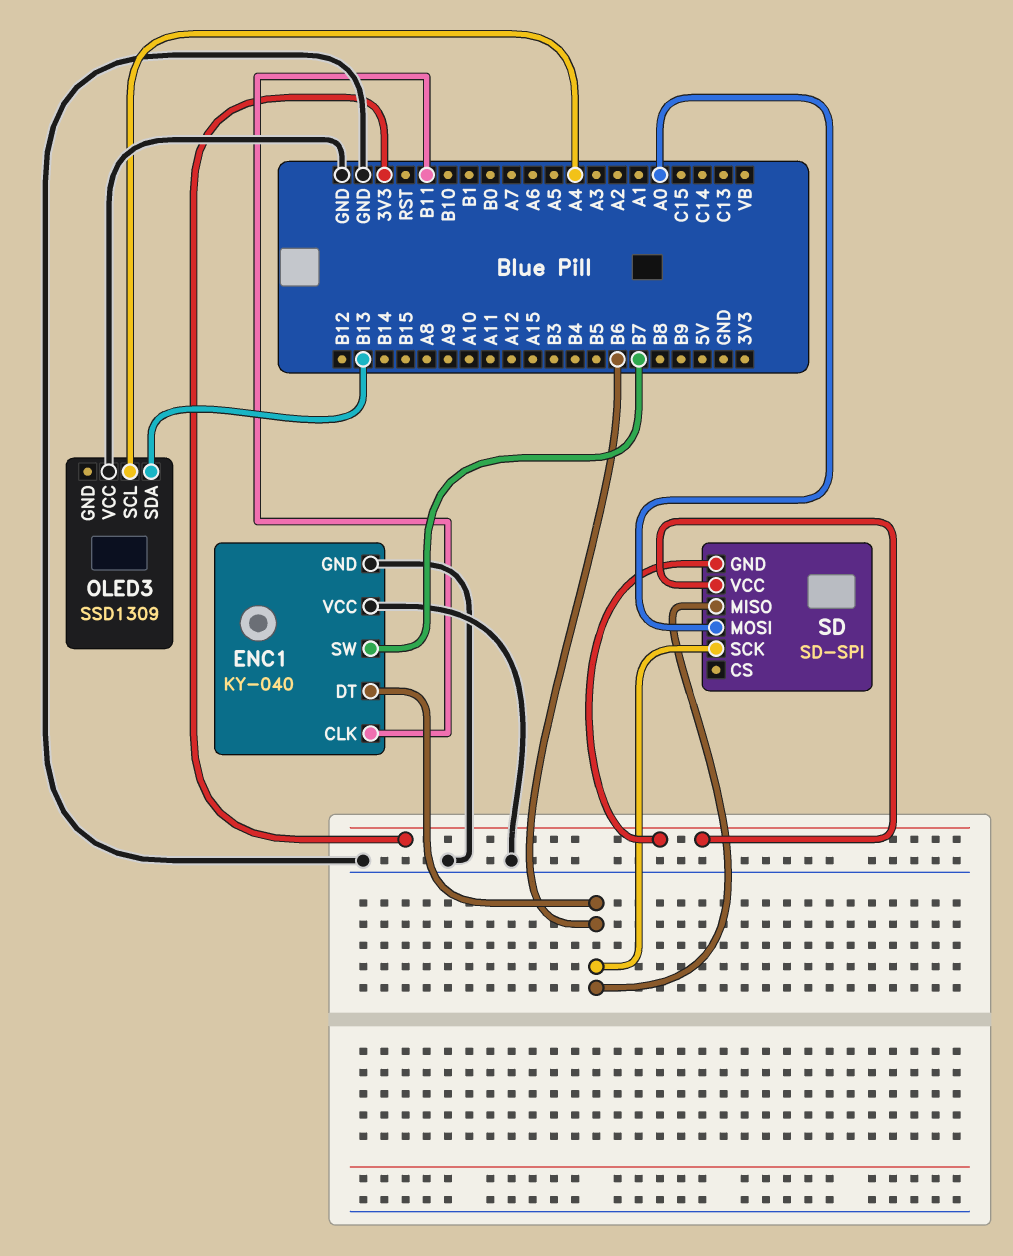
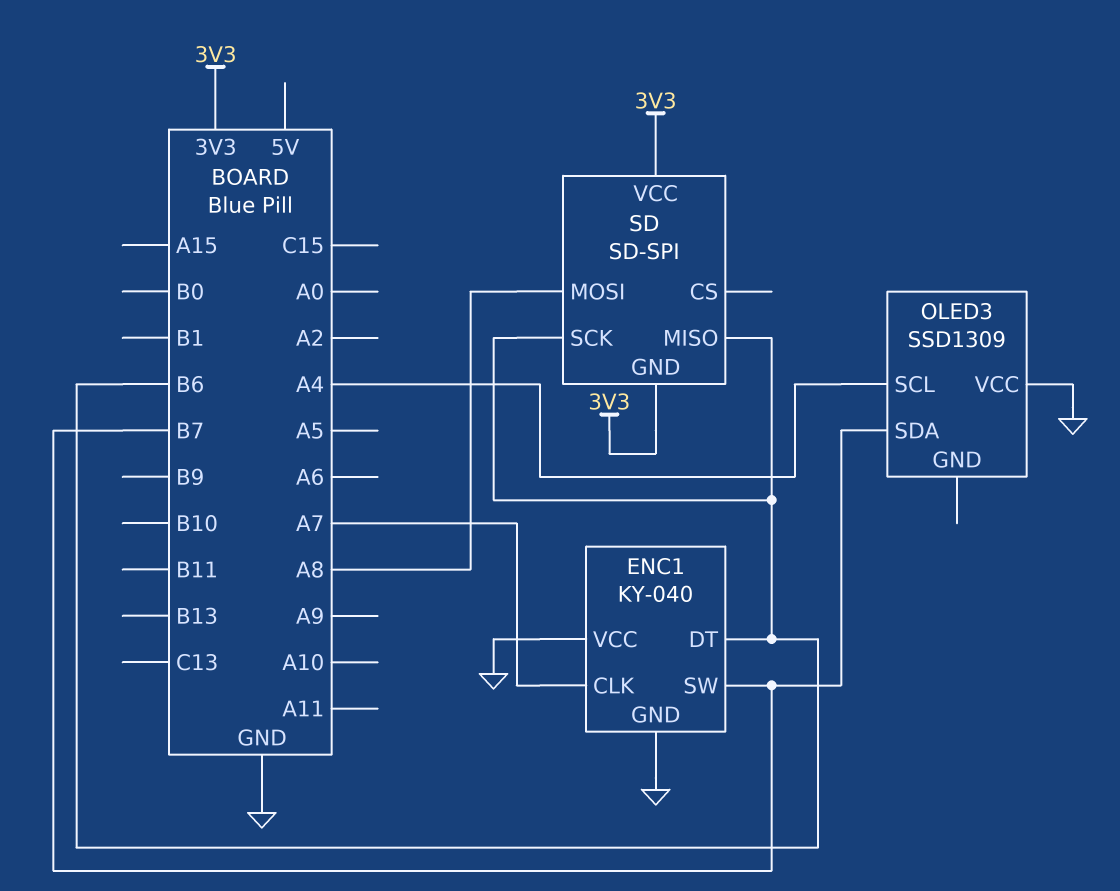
ENC1 pin CLK: B11 -> A7
OLED3 pin SDA: B13 -> B7
SD pin MOSI: A0 -> A8

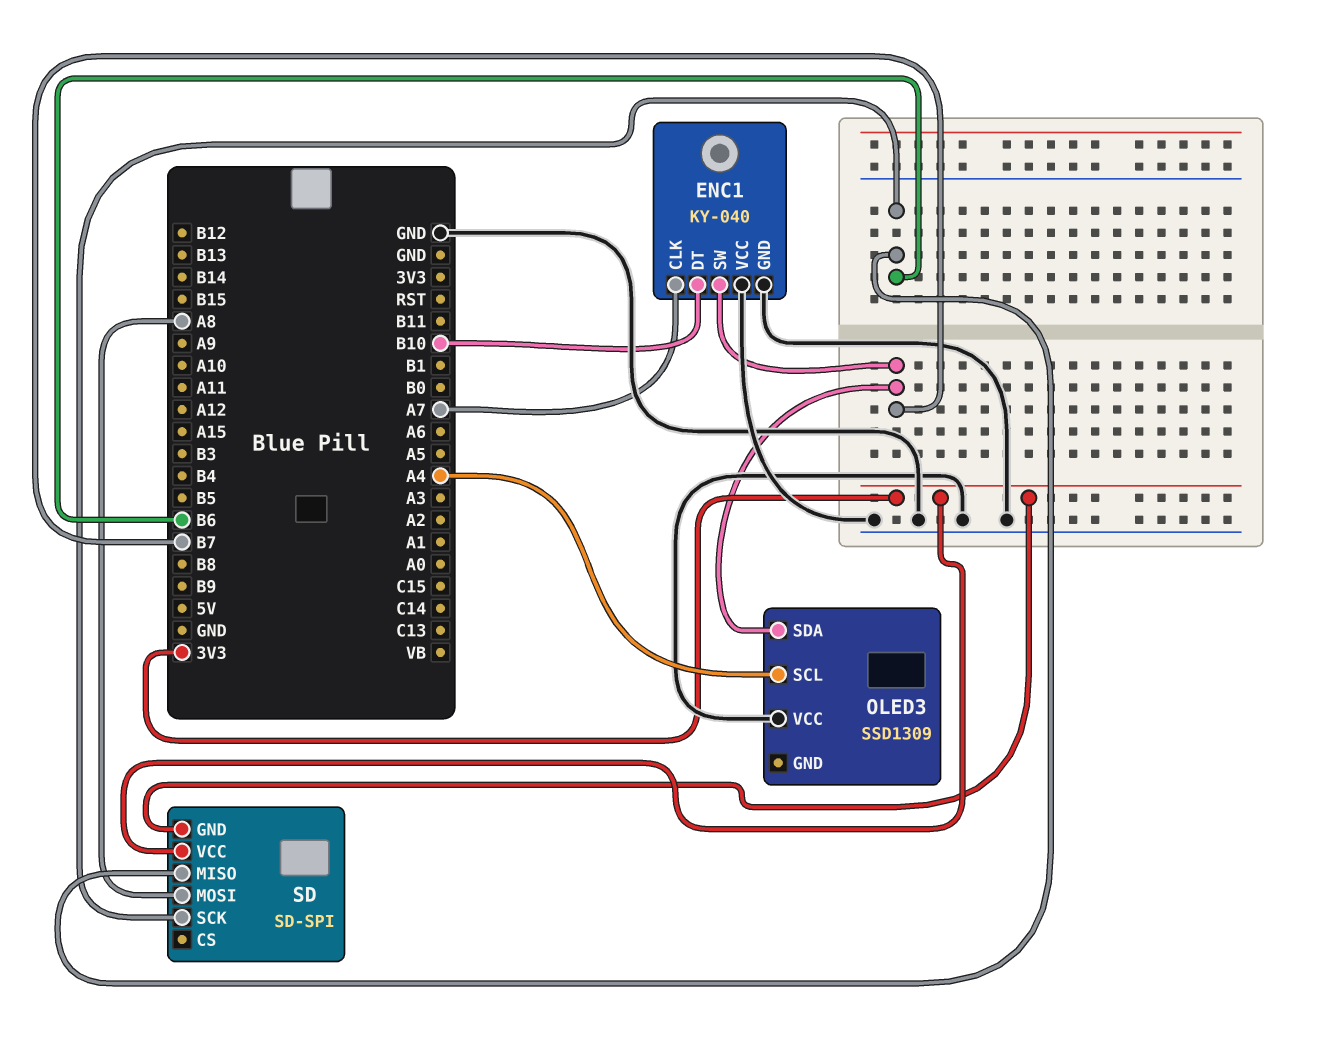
ENC1 pin DT: B6 -> B10

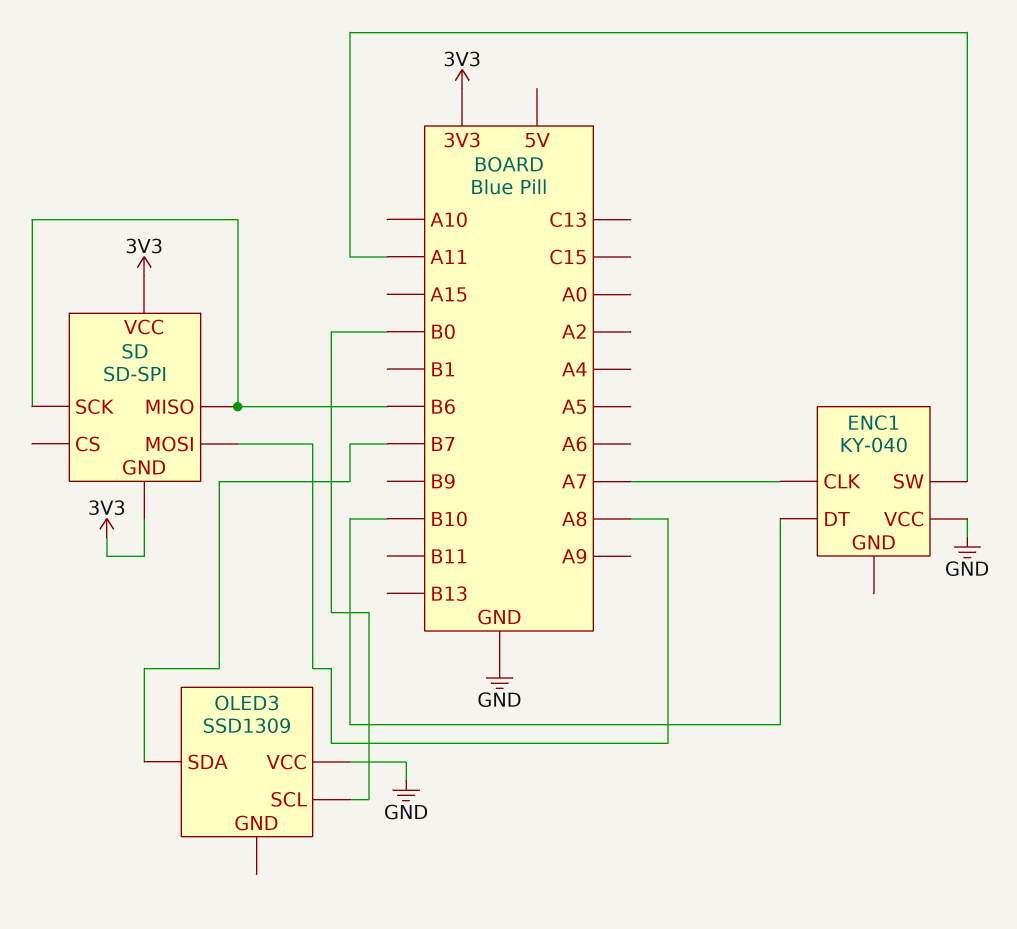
ENC1 pin GND: GND -> none
ENC1 pin SW: B7 -> A11
OLED3 pin SCL: A4 -> B0

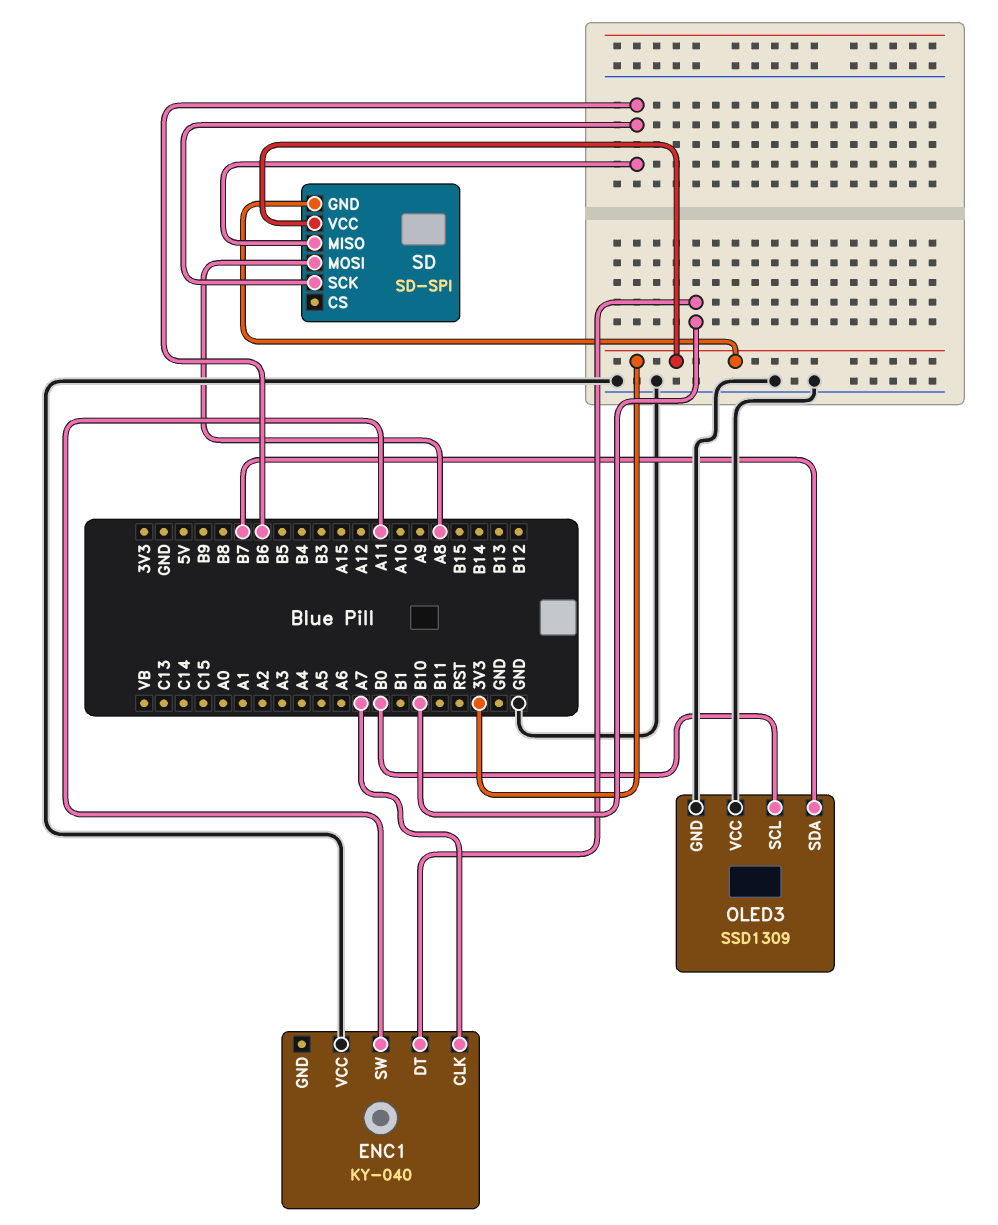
OLED3 pin GND: none -> GND

